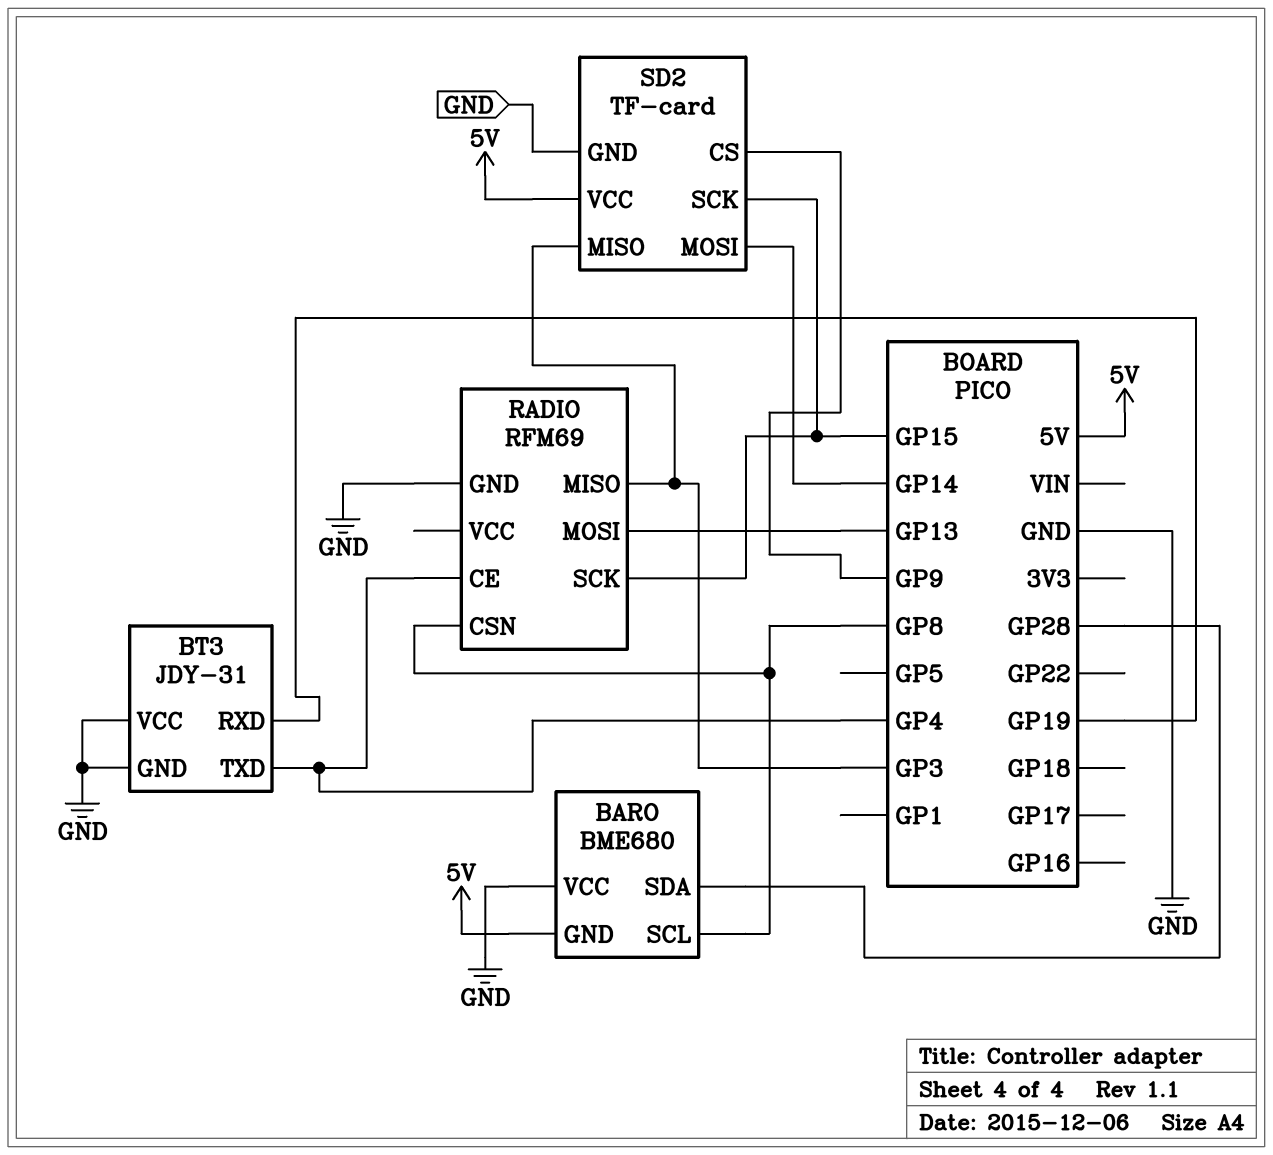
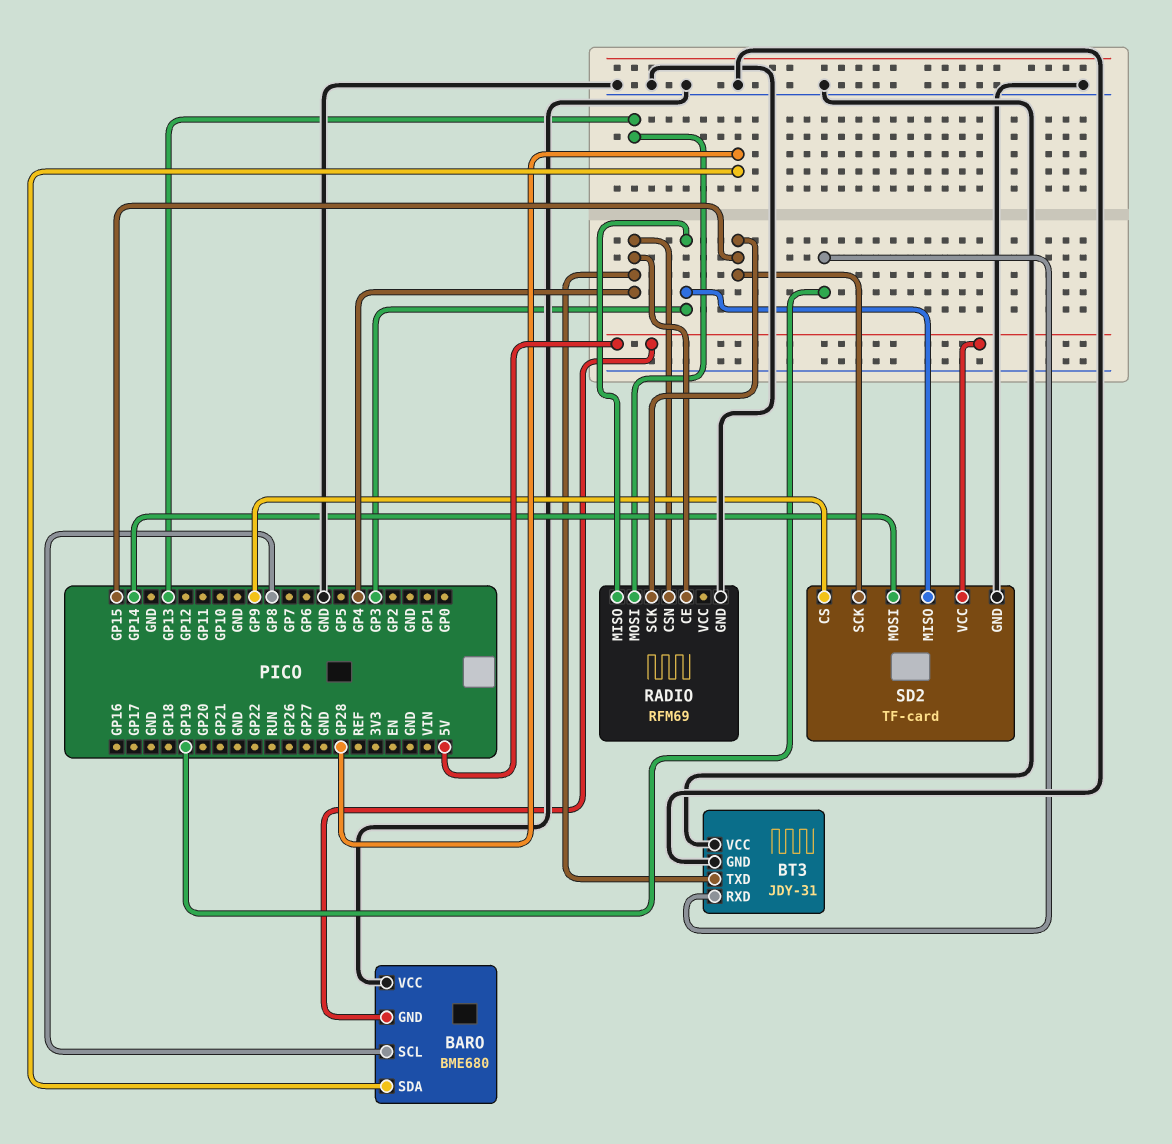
RADIO pin CSN: GP8 -> GP4

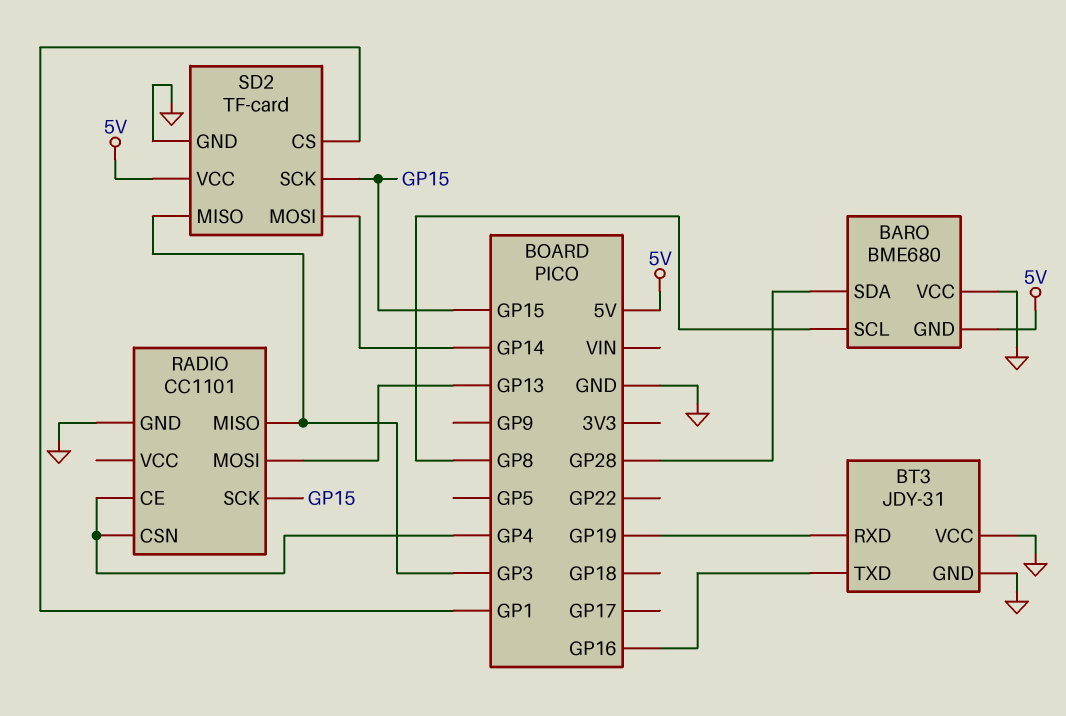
BT3 pin TXD: GP4 -> GP16
RADIO: RFM69 -> CC1101
SD2 pin CS: GP9 -> GP1

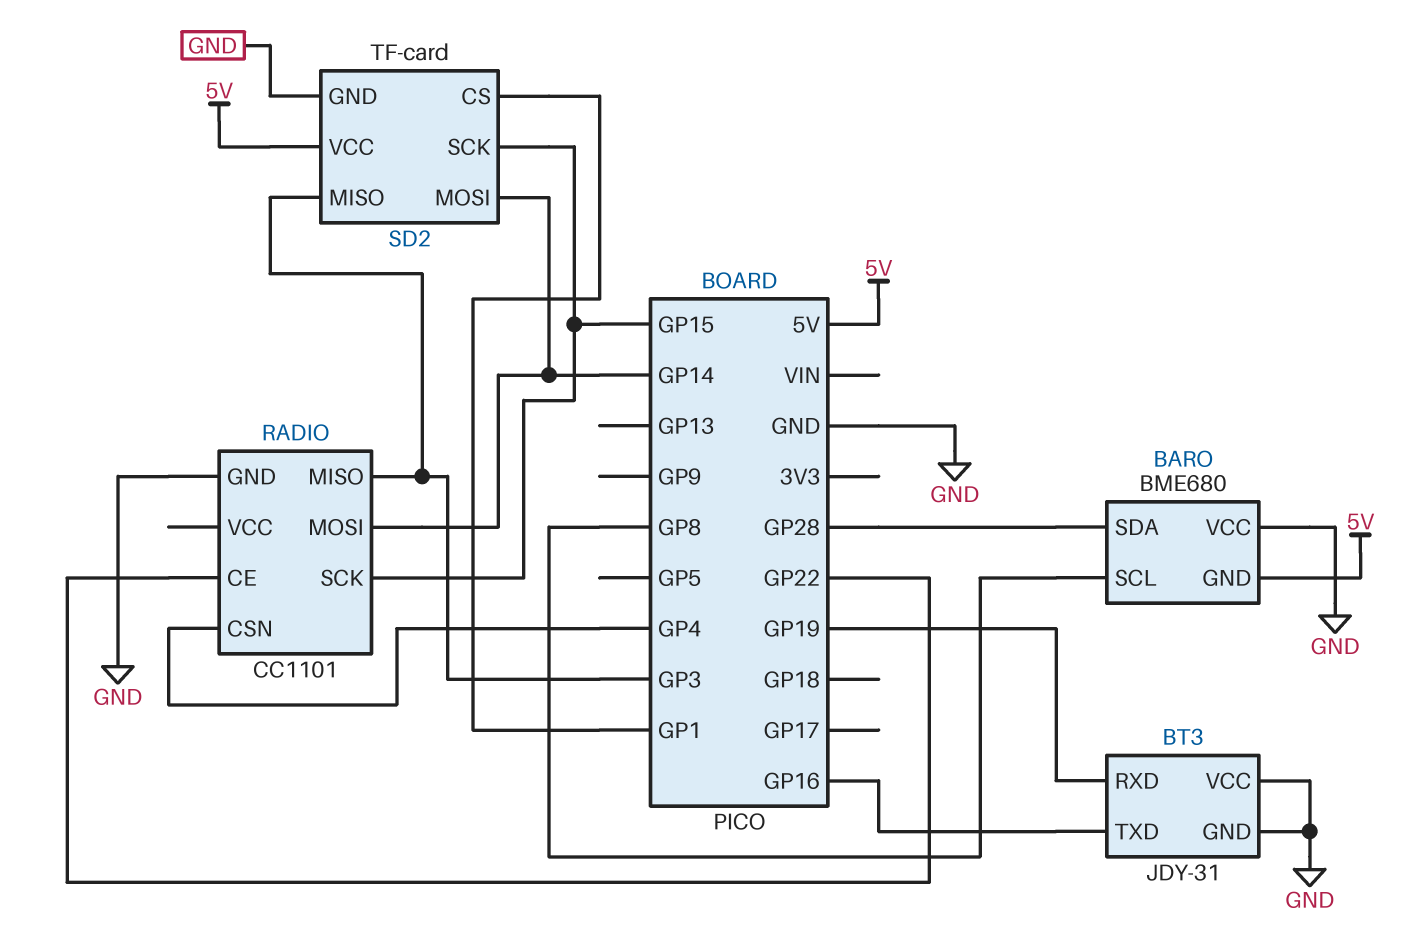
RADIO pin CE: GP4 -> GP22
RADIO pin MOSI: GP13 -> GP14

